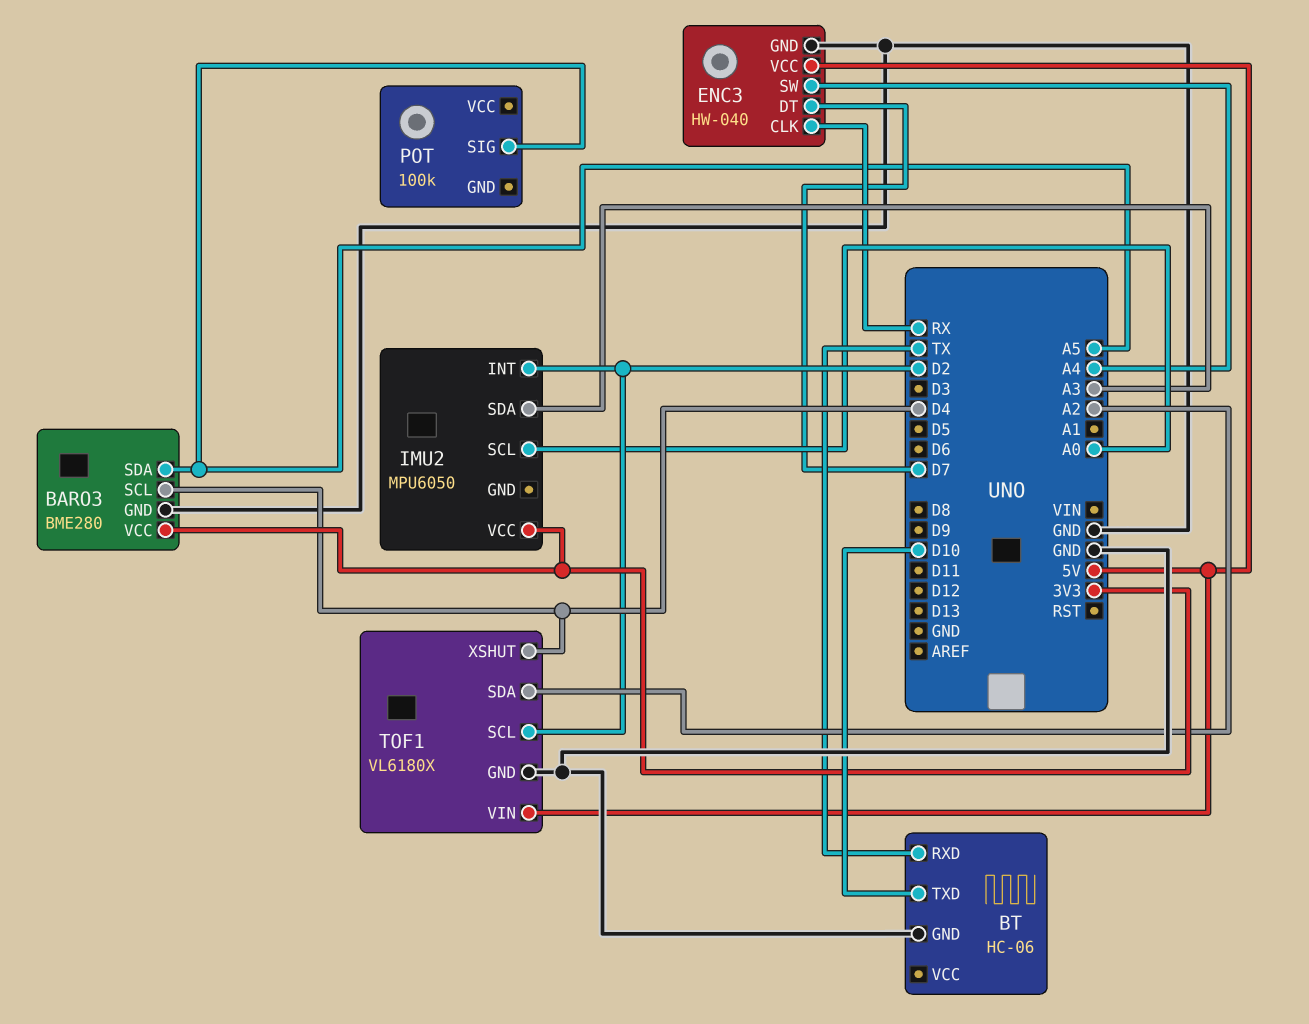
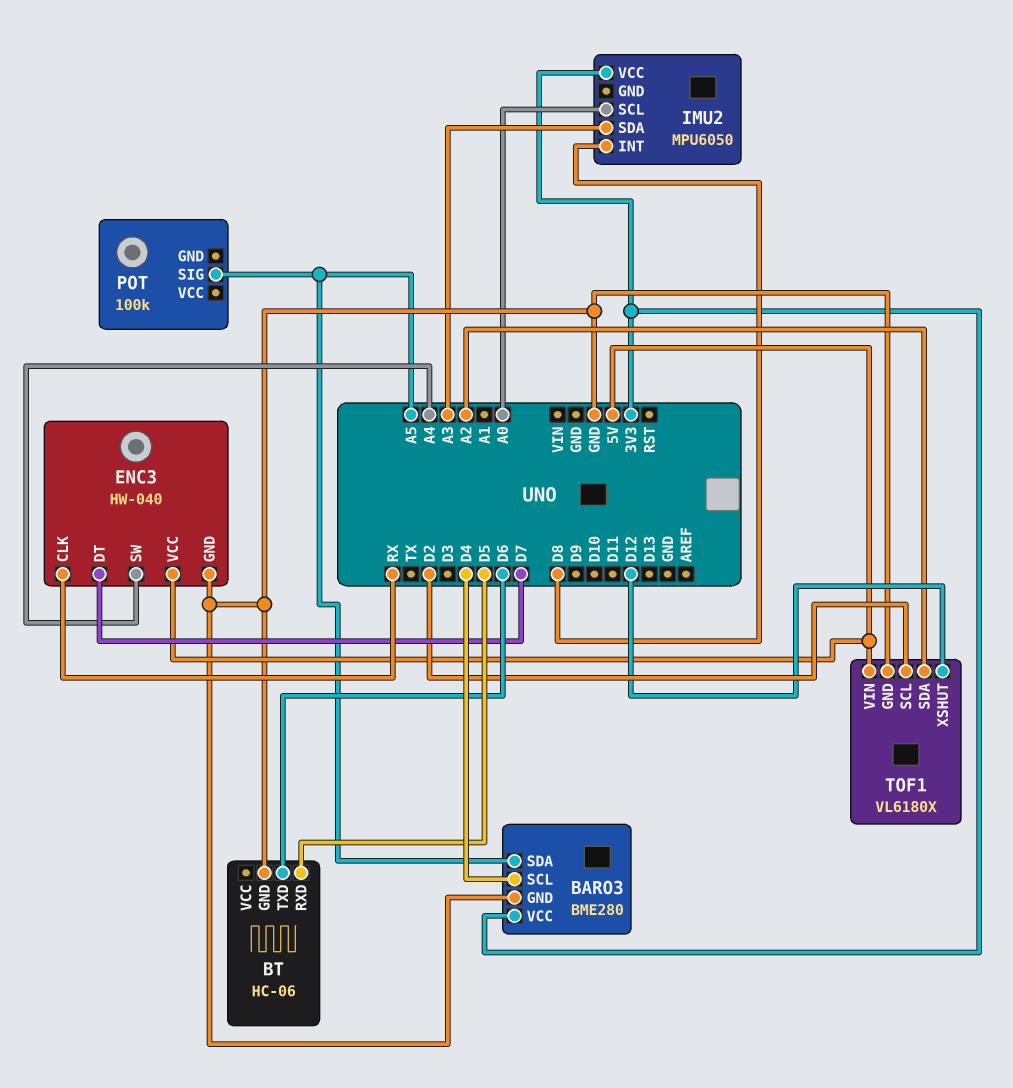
BT pin RXD: TX -> D5
BT pin TXD: D10 -> D6
IMU2 pin INT: D2 -> D8
TOF1 pin XSHUT: D4 -> D12

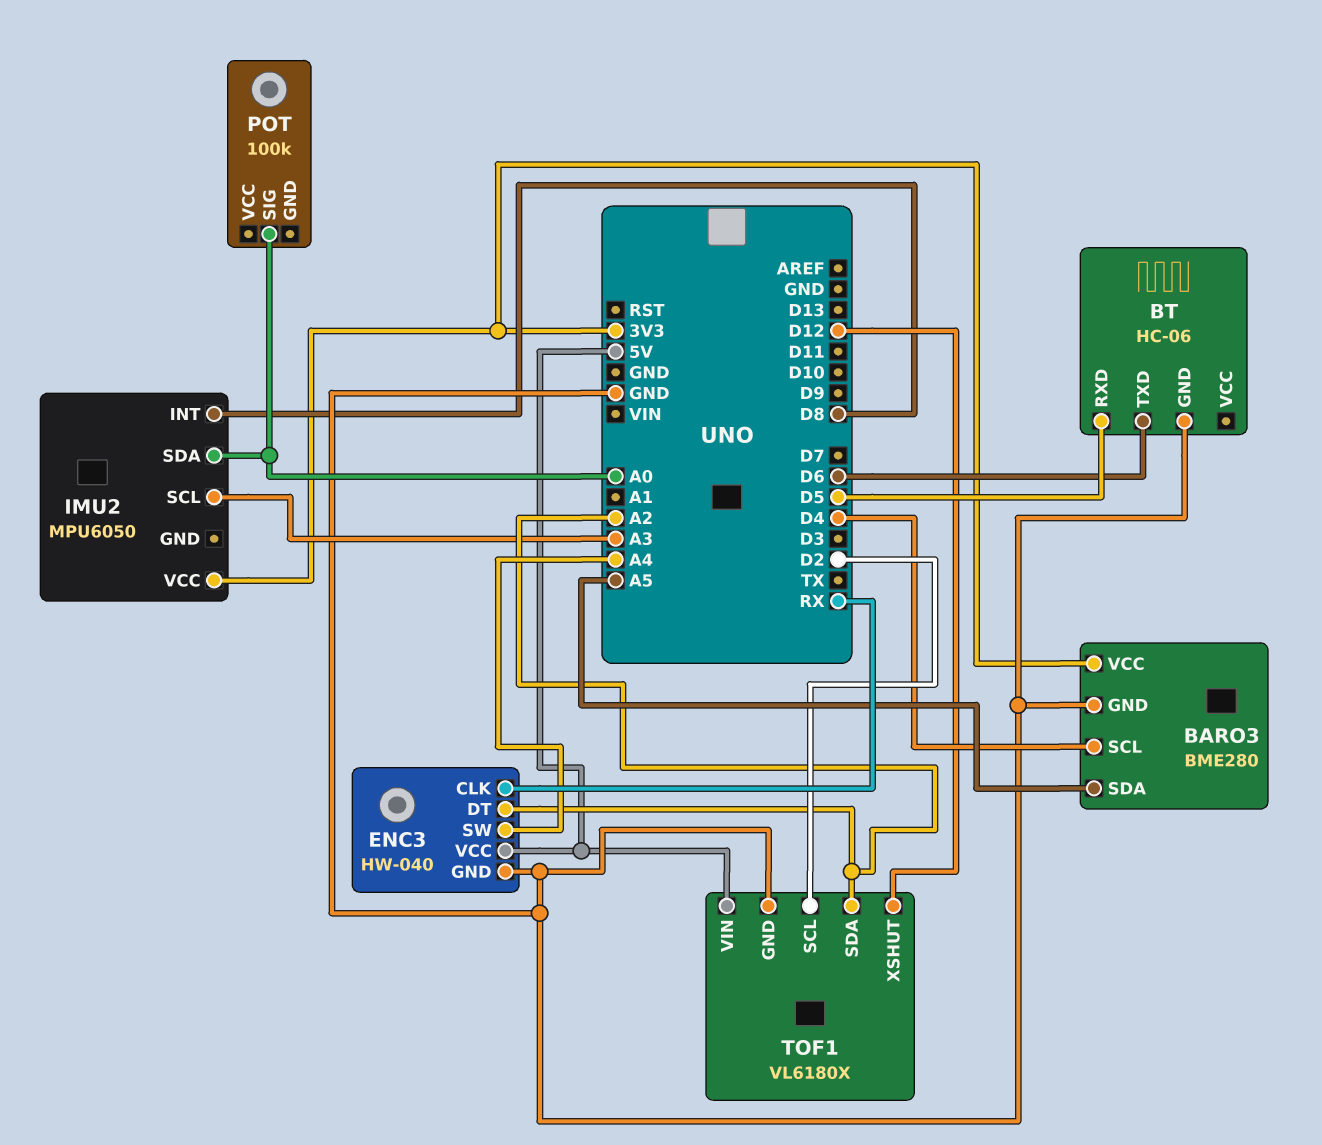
ENC3 pin DT: D7 -> A2
IMU2 pin SCL: A0 -> A3
IMU2 pin SDA: A3 -> A0
POT pin SIG: A5 -> A0

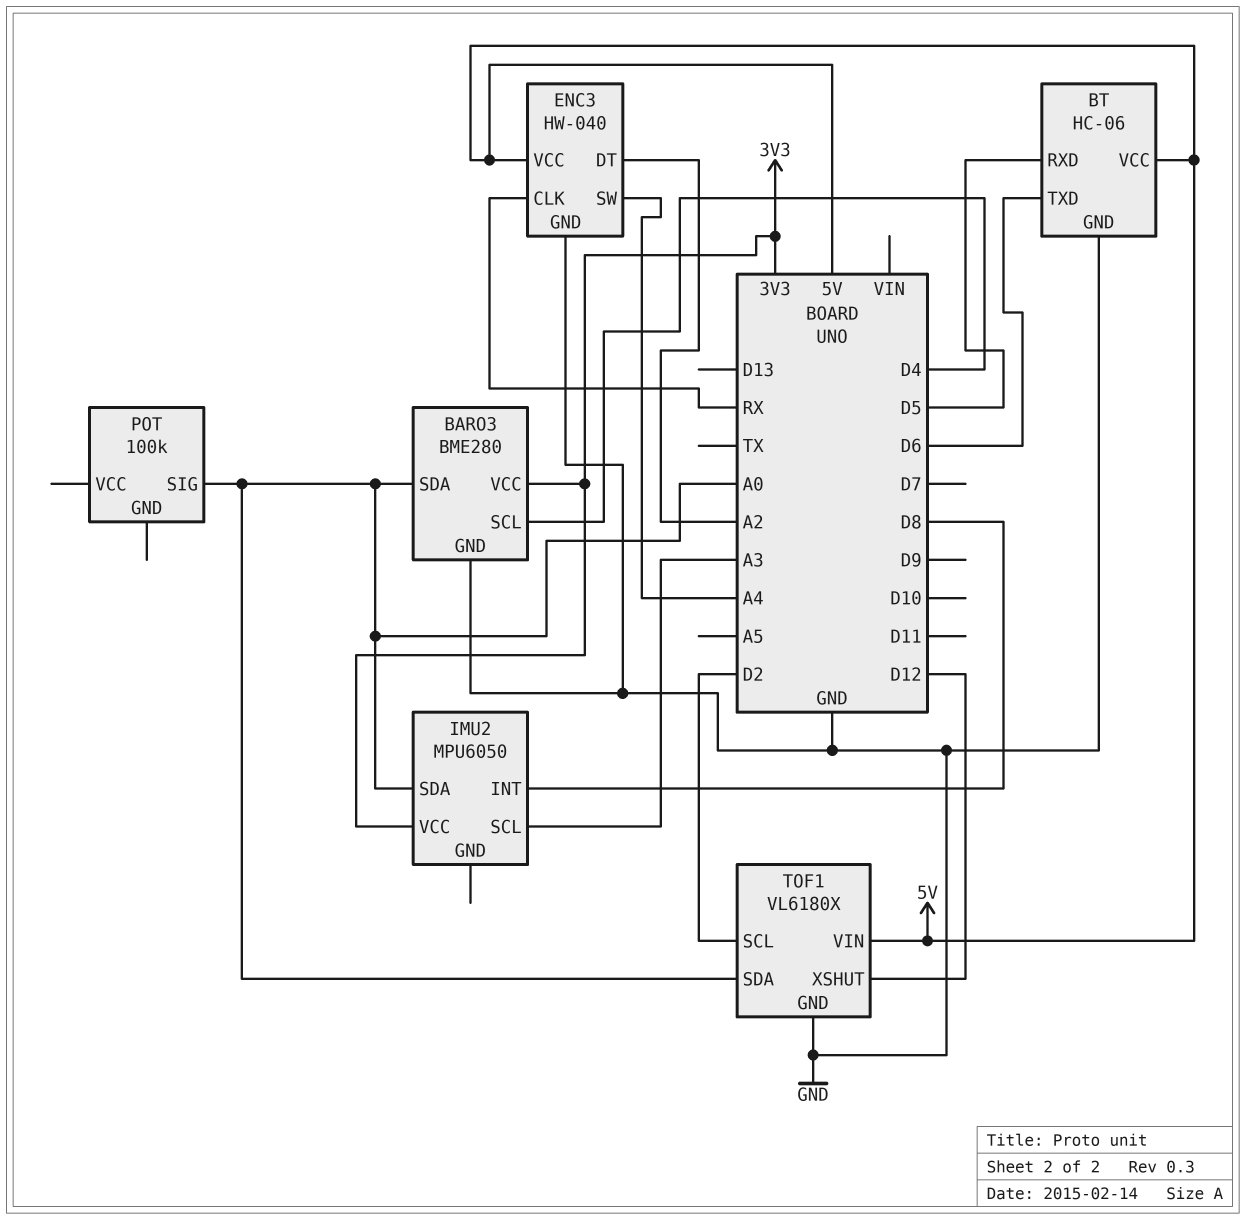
BARO3 pin SDA: A5 -> A0
BT pin VCC: none -> 5V
TOF1 pin SDA: A2 -> A0

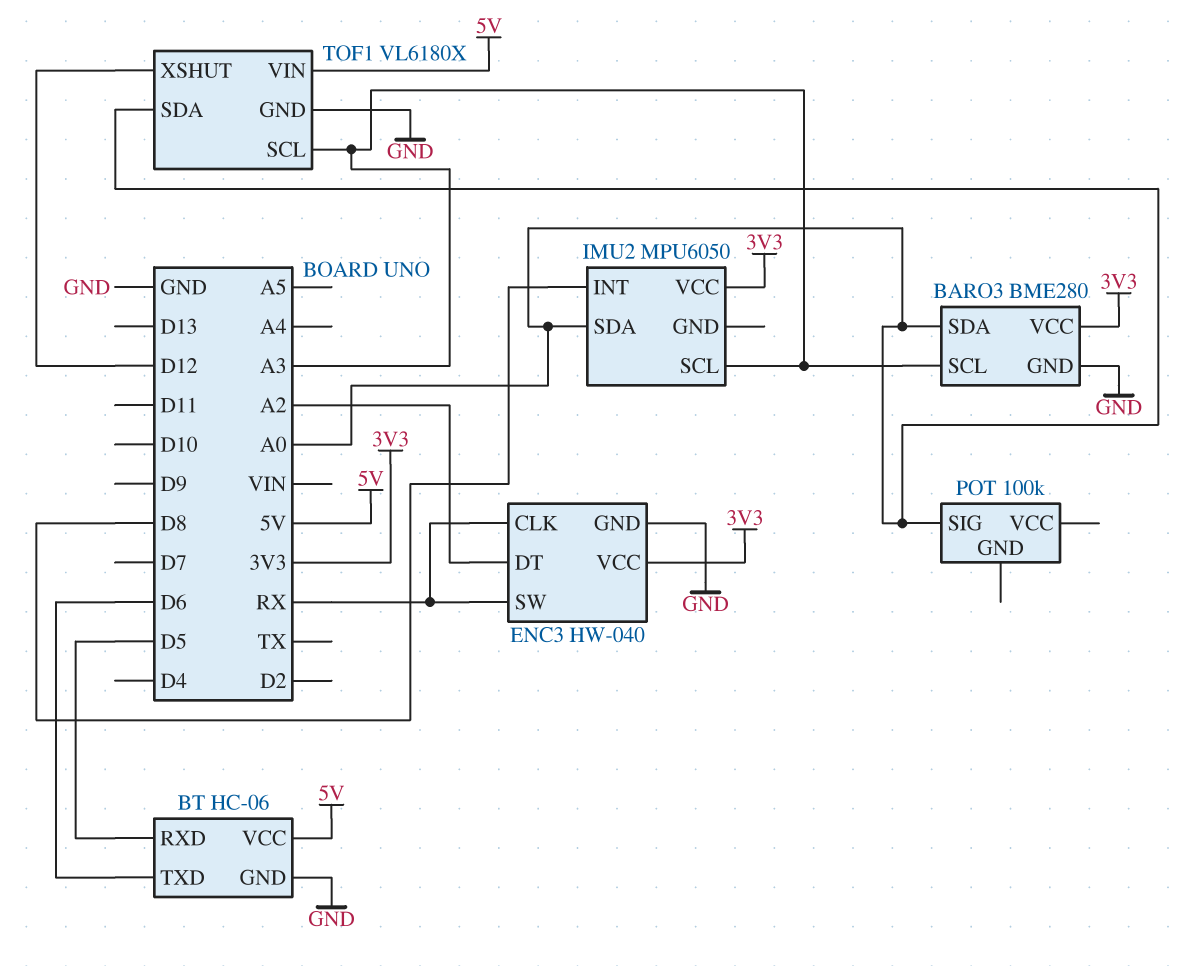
BARO3 pin SCL: D4 -> A3
ENC3 pin SW: A4 -> RX
ENC3 pin VCC: 5V -> 3V3
TOF1 pin SCL: D2 -> A3

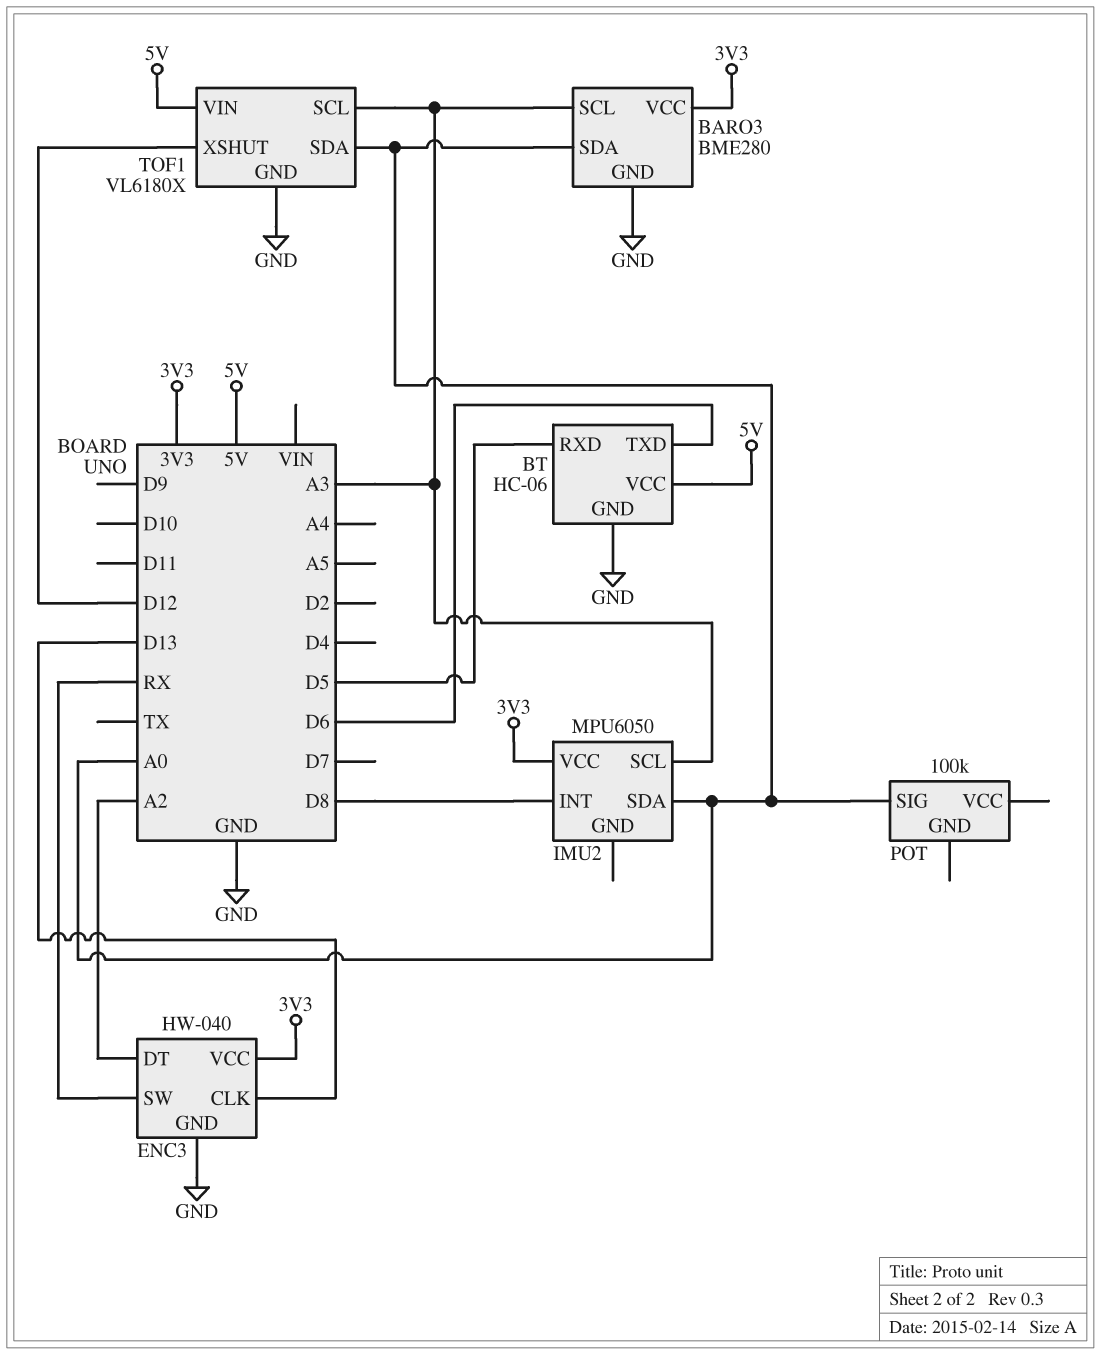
ENC3 pin CLK: RX -> D13

